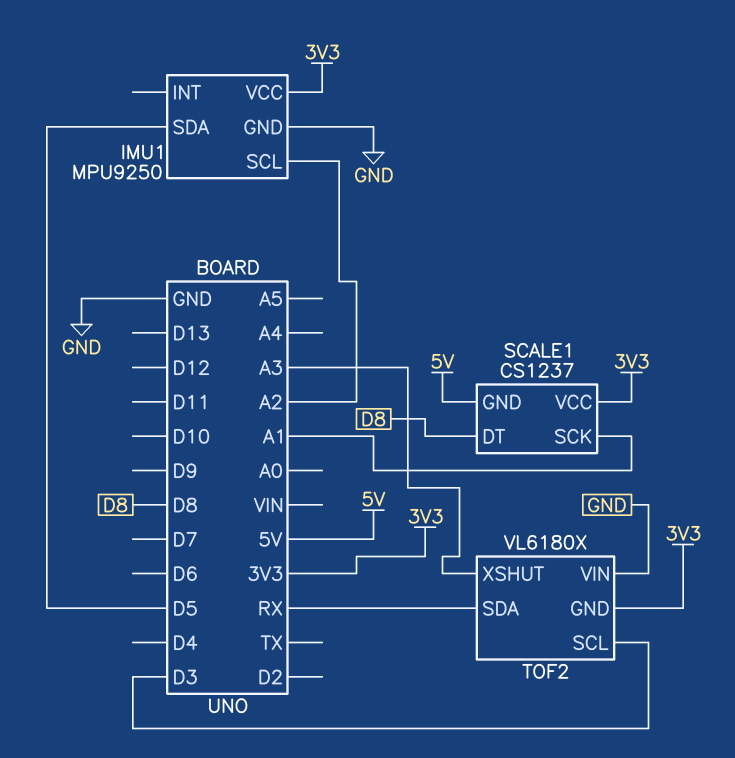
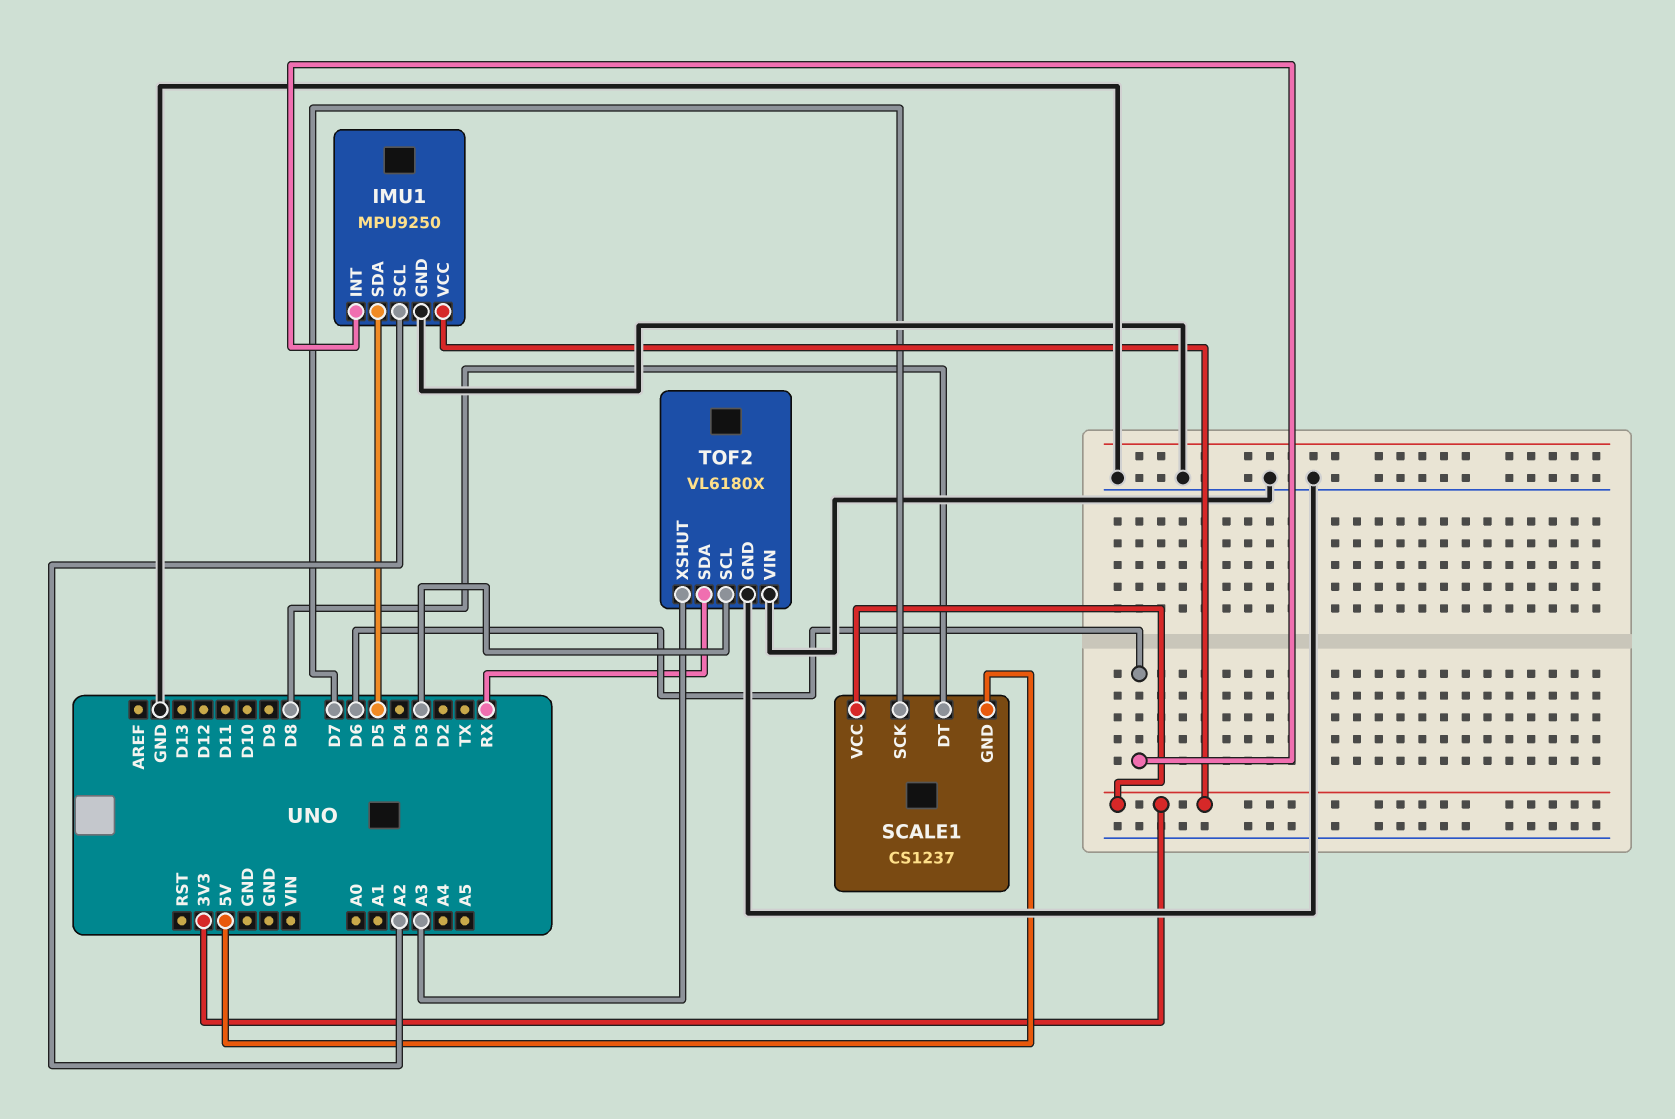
IMU1 pin INT: none -> D6
SCALE1 pin SCK: A1 -> D7
TOF2 pin GND: 3V3 -> GND

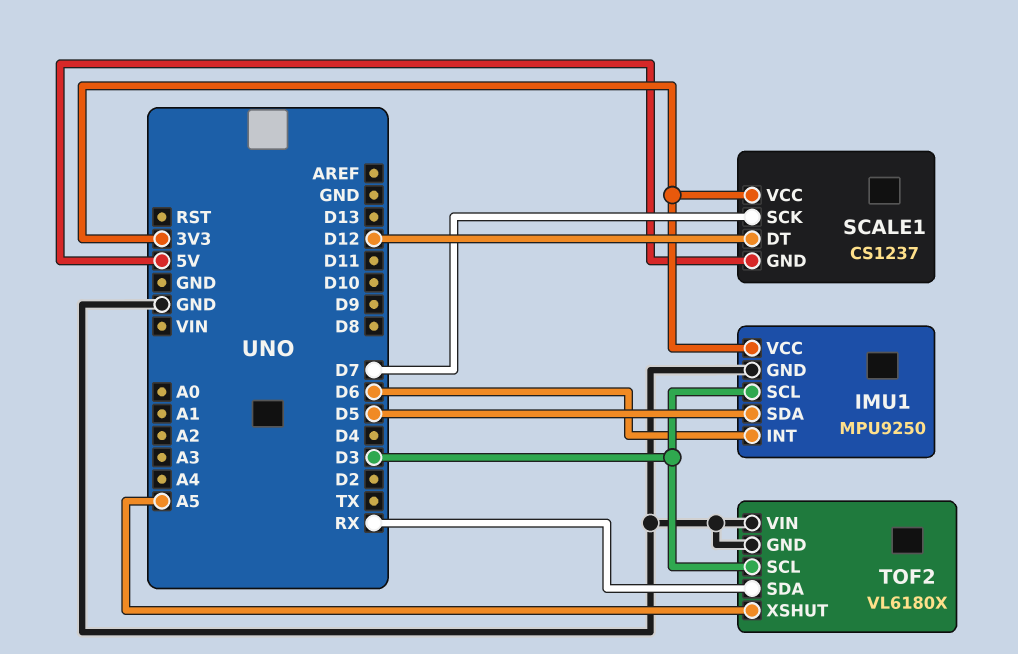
IMU1 pin SCL: A2 -> D3
SCALE1 pin DT: D8 -> D12
TOF2 pin XSHUT: A3 -> A5

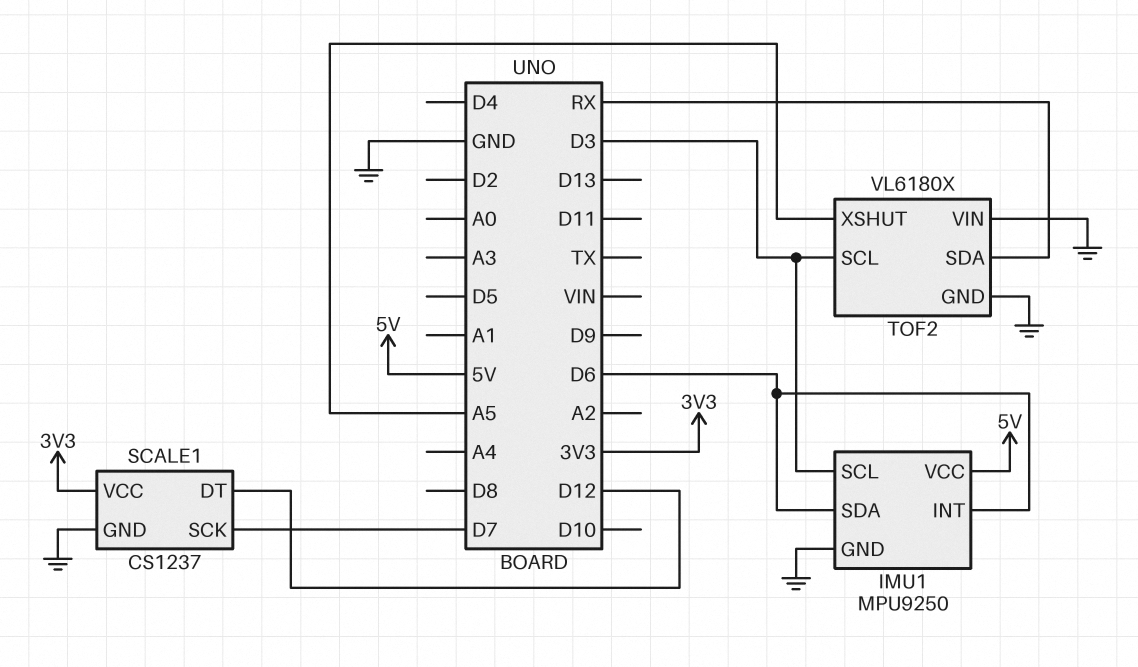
IMU1 pin SDA: D5 -> D6
IMU1 pin VCC: 3V3 -> 5V
SCALE1 pin GND: 5V -> GND

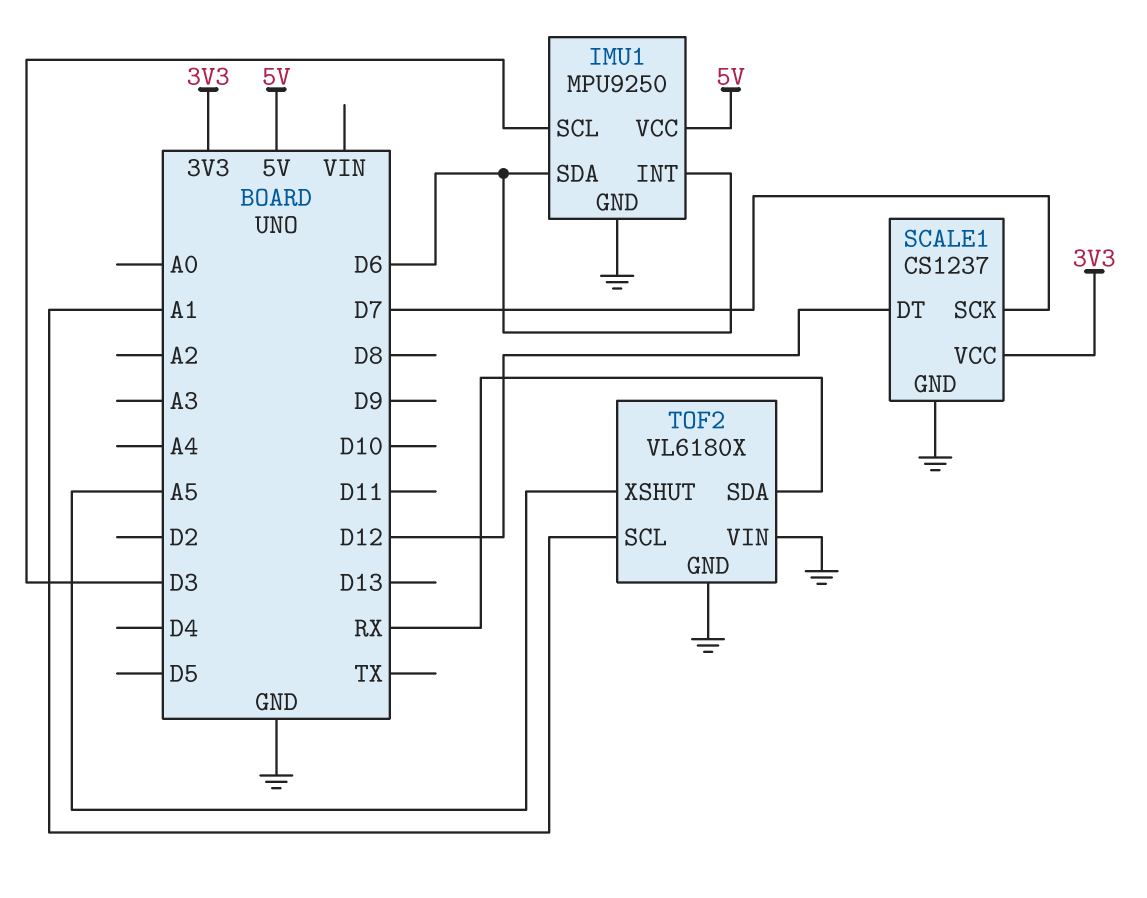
TOF2 pin SCL: D3 -> A1

